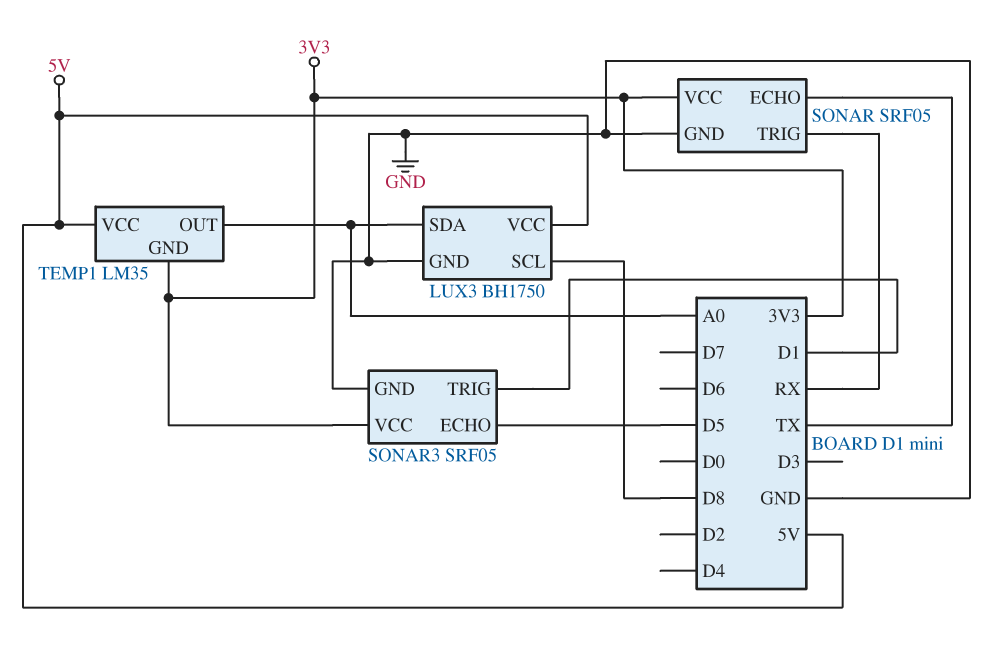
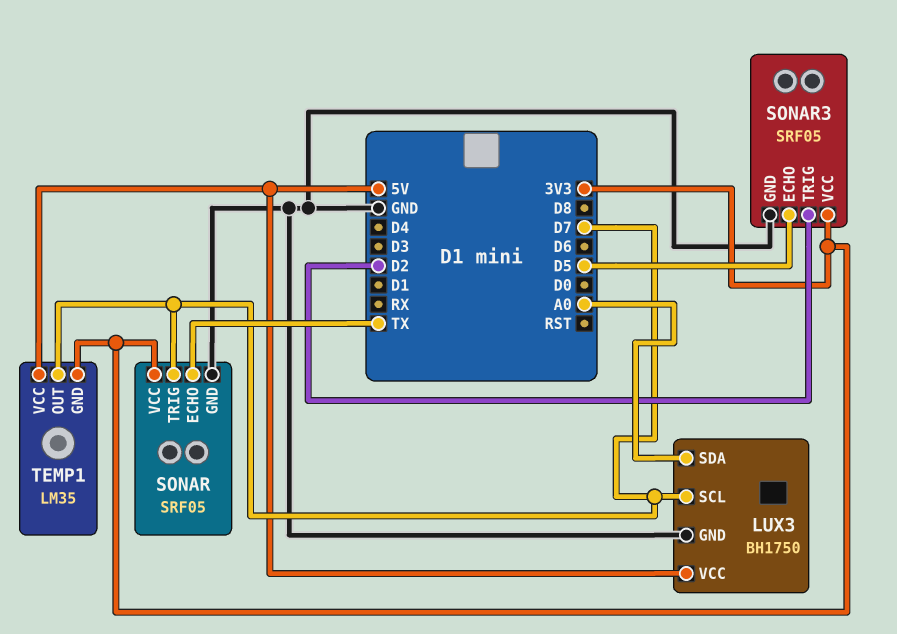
LUX3 pin SCL: D8 -> D7
SONAR pin TRIG: RX -> D7
SONAR3 pin TRIG: D1 -> D2
TEMP1 pin OUT: A0 -> D7

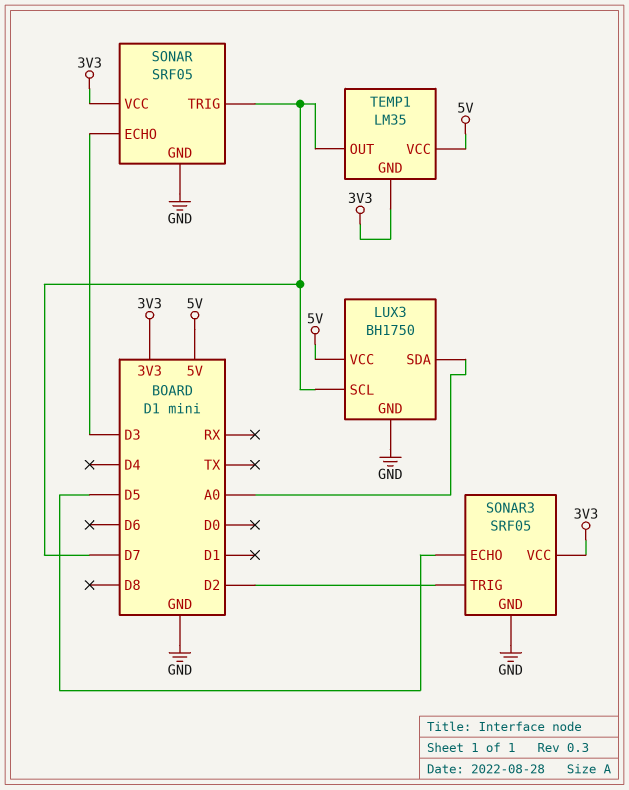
SONAR pin ECHO: TX -> D3

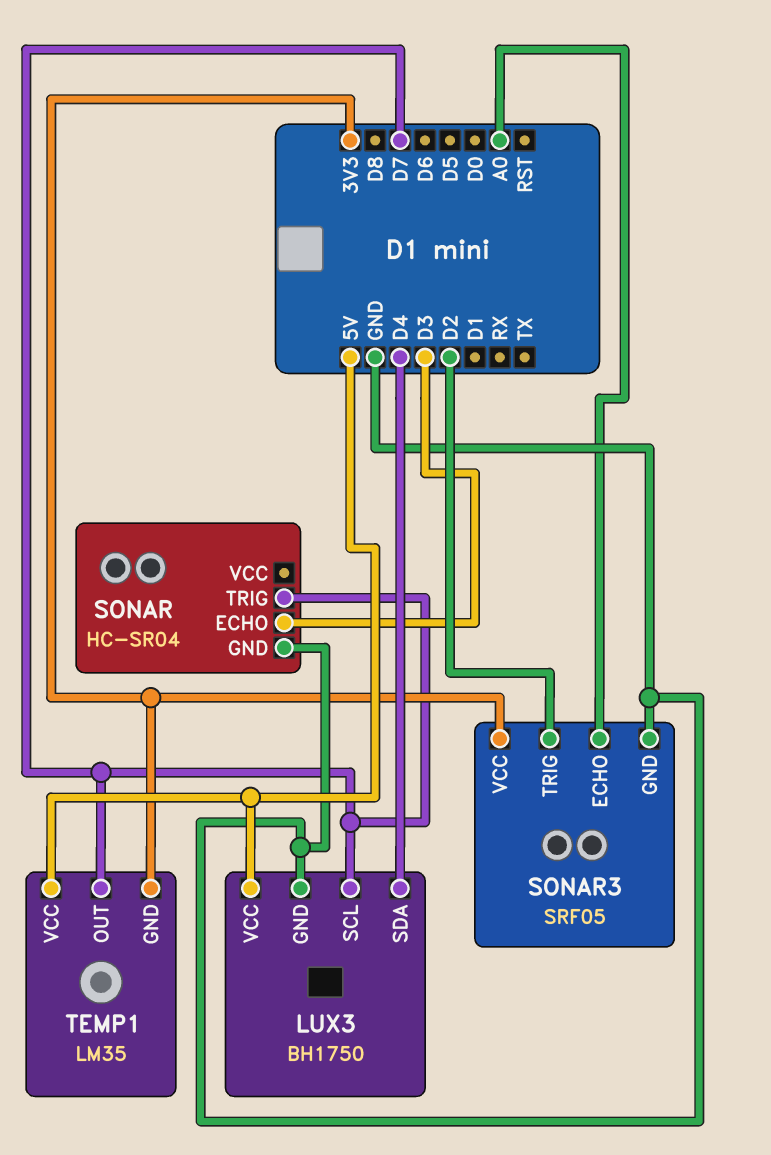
LUX3 pin SDA: A0 -> D4
SONAR: SRF05 -> HC-SR04
SONAR pin VCC: 3V3 -> none
SONAR3 pin ECHO: D5 -> A0

